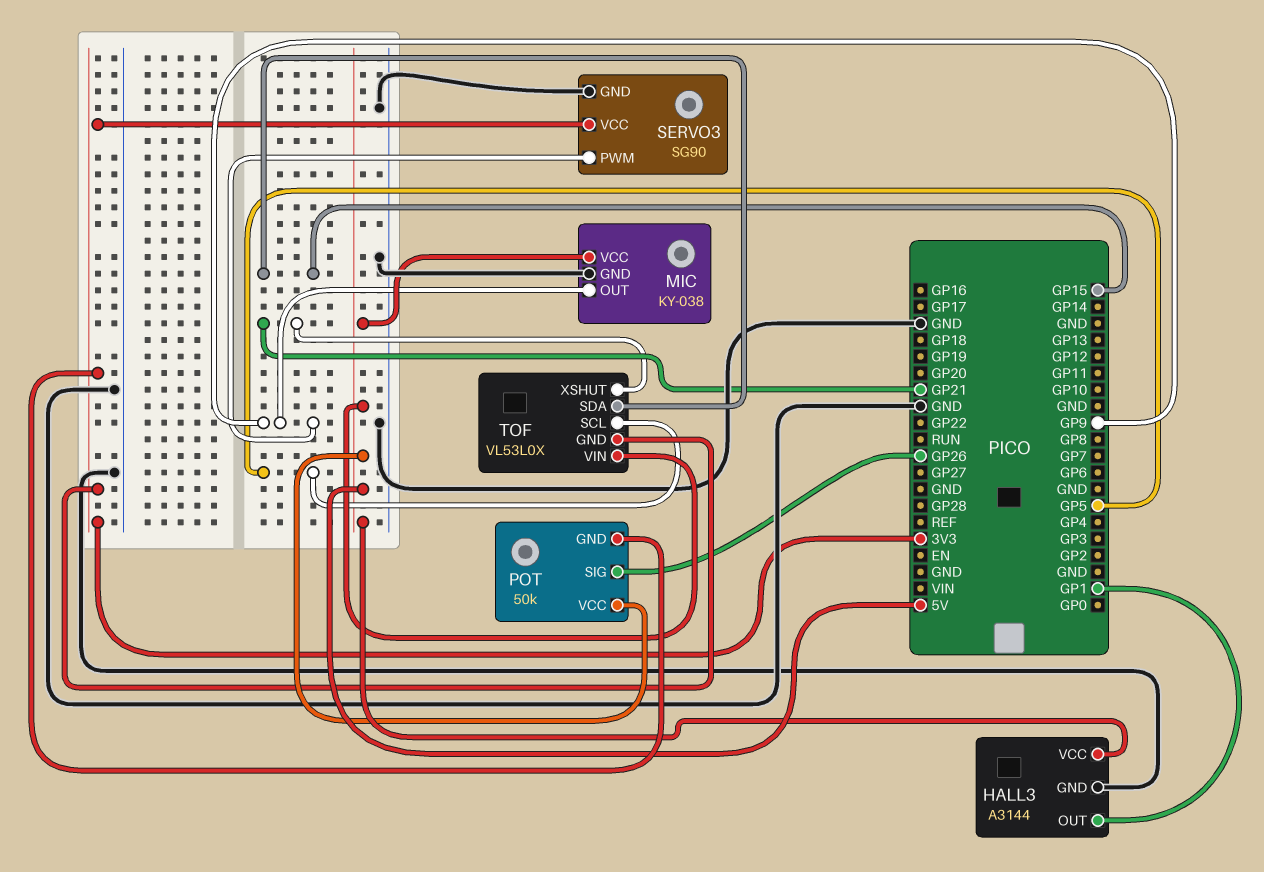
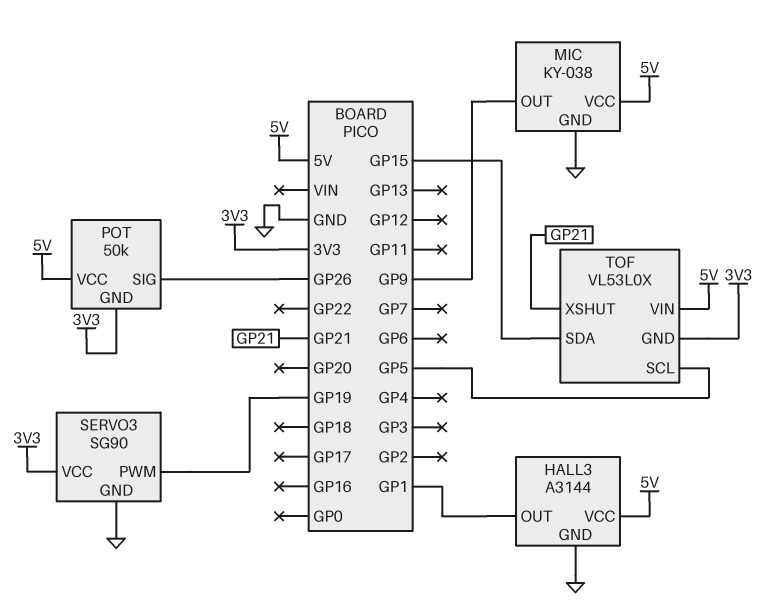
SERVO3 pin PWM: GP9 -> GP19

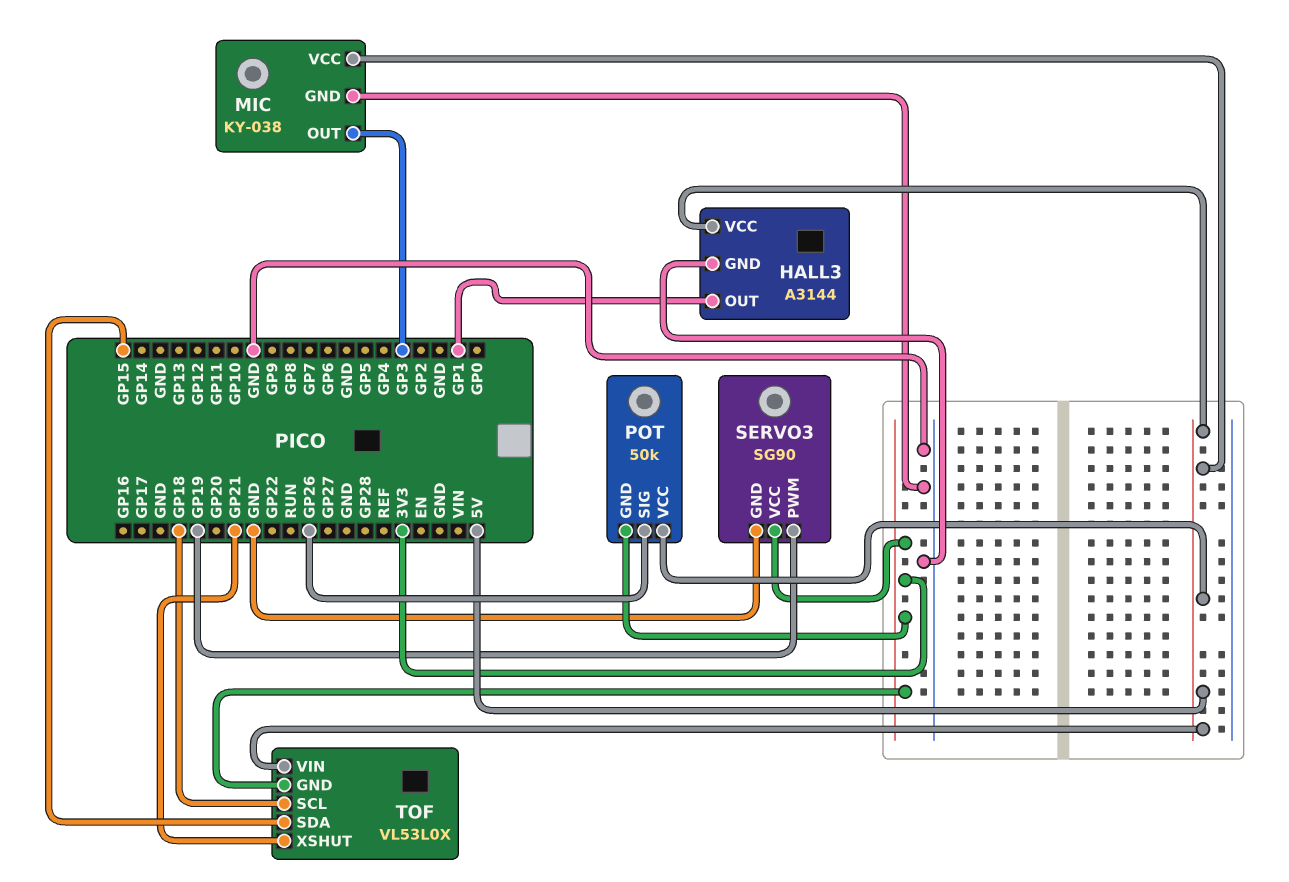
MIC pin OUT: GP9 -> GP3
TOF pin SCL: GP5 -> GP18

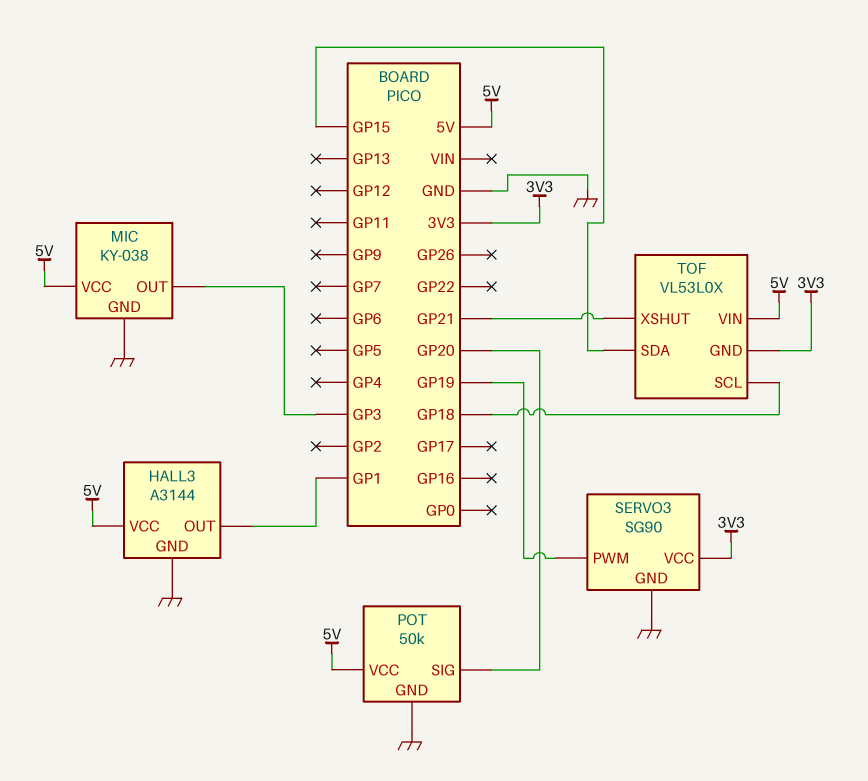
POT pin GND: 3V3 -> GND
POT pin SIG: GP26 -> GP20

